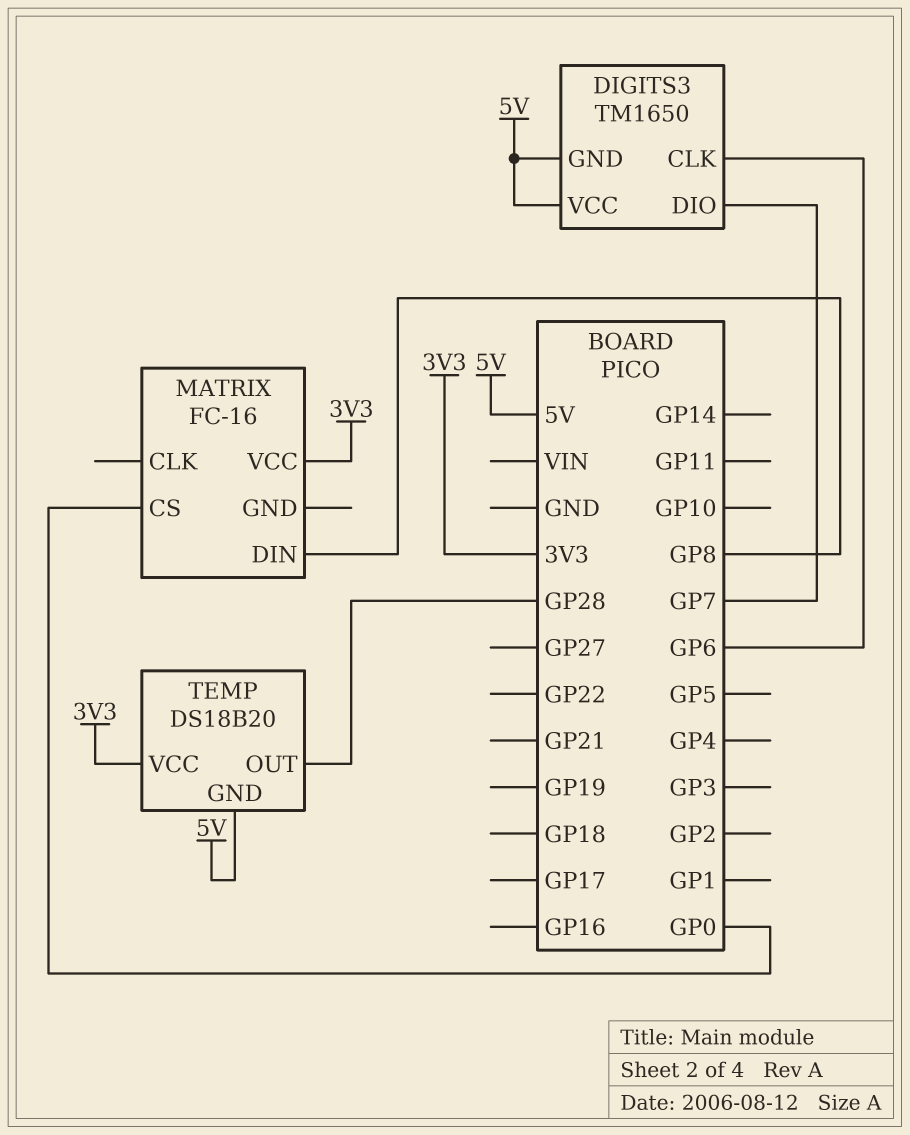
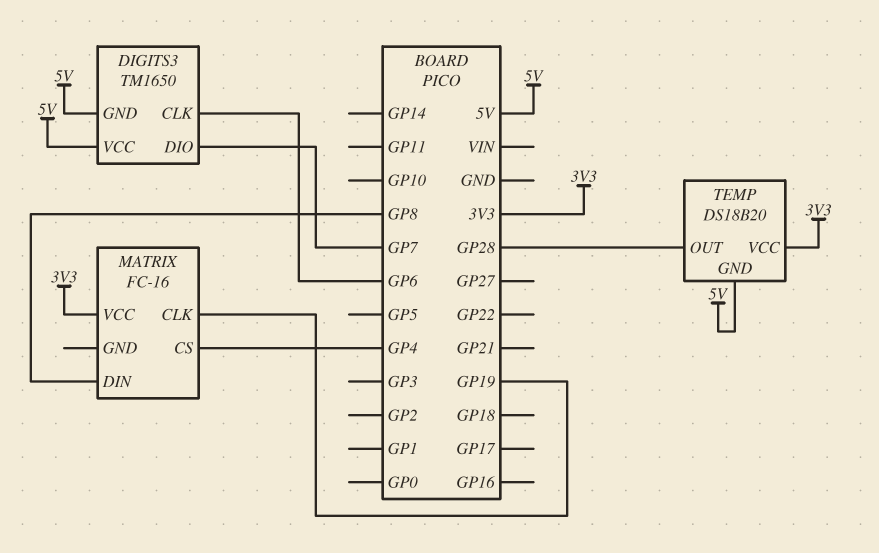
MATRIX pin CLK: none -> GP19
MATRIX pin CS: GP0 -> GP4

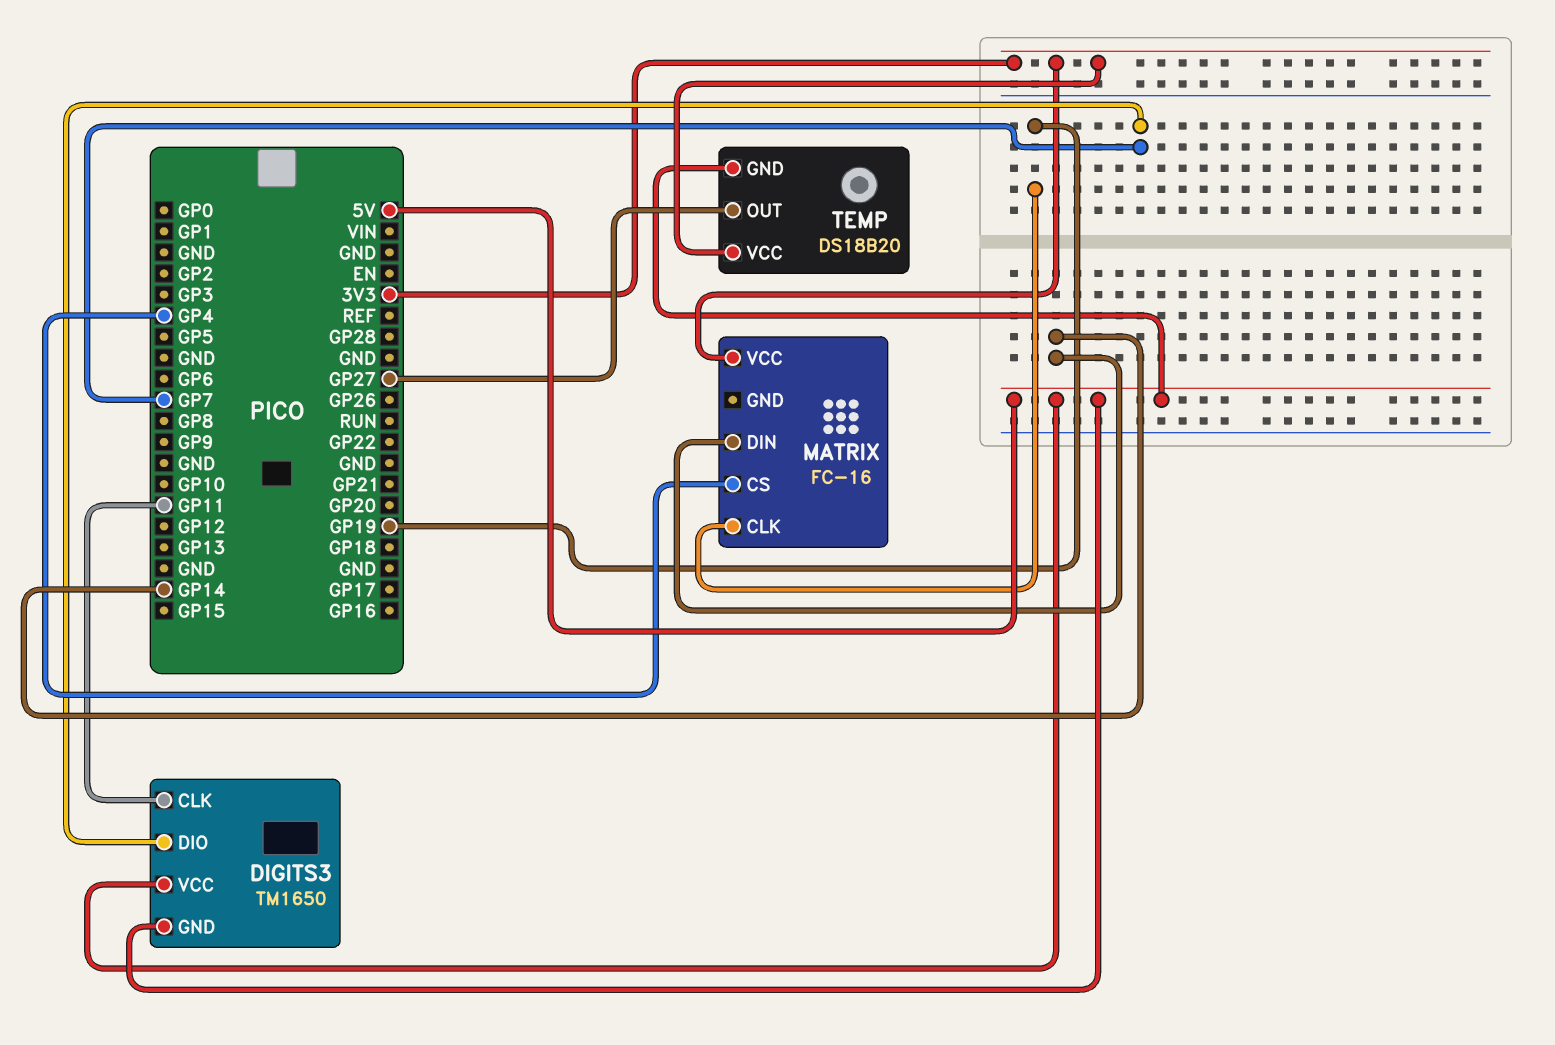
DIGITS3 pin CLK: GP6 -> GP11
MATRIX pin DIN: GP8 -> GP14
TEMP pin OUT: GP28 -> GP27

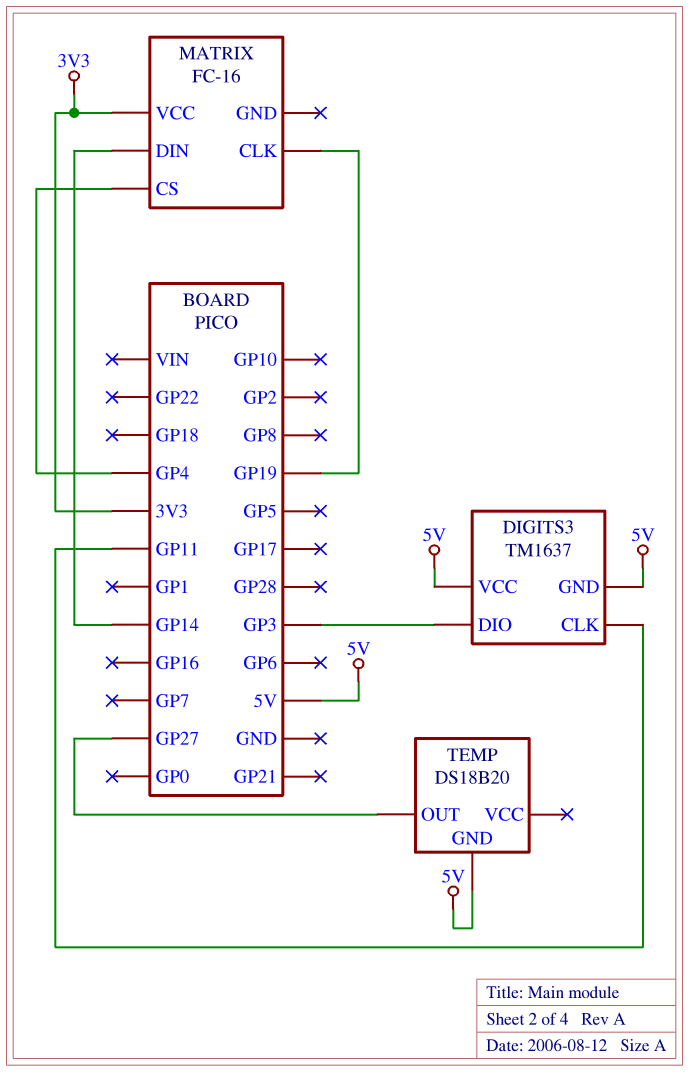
DIGITS3: TM1650 -> TM1637
DIGITS3 pin DIO: GP7 -> GP3
TEMP pin VCC: 3V3 -> none

